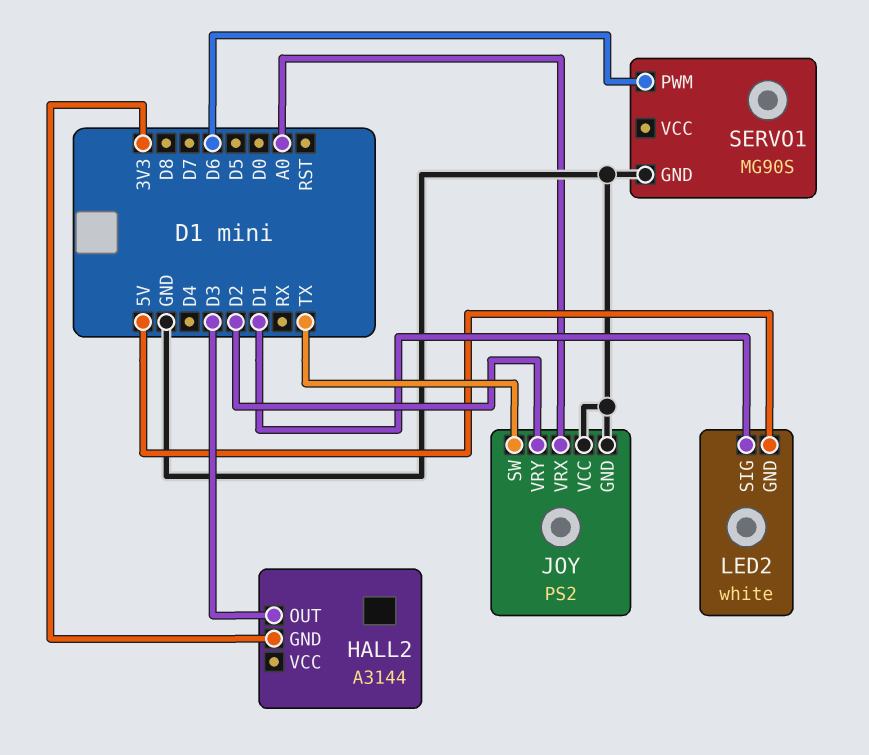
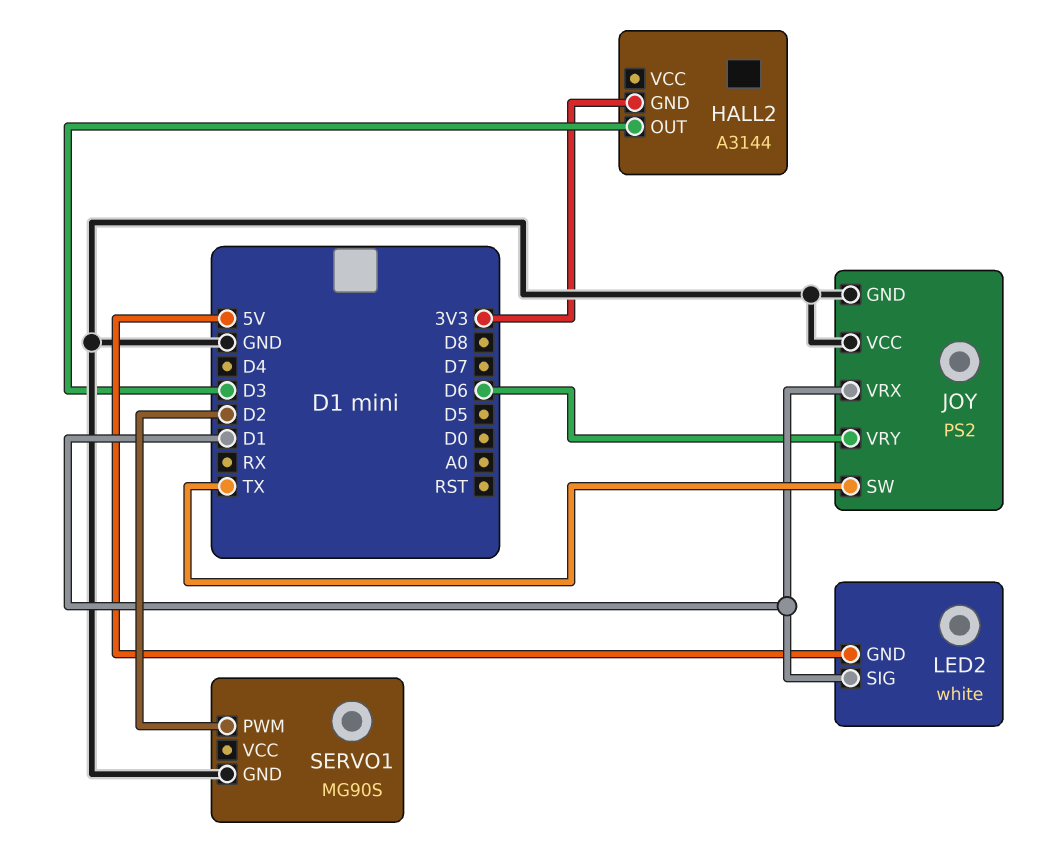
JOY pin VRX: A0 -> D1
JOY pin VRY: D2 -> D6
SERVO1 pin PWM: D6 -> D2

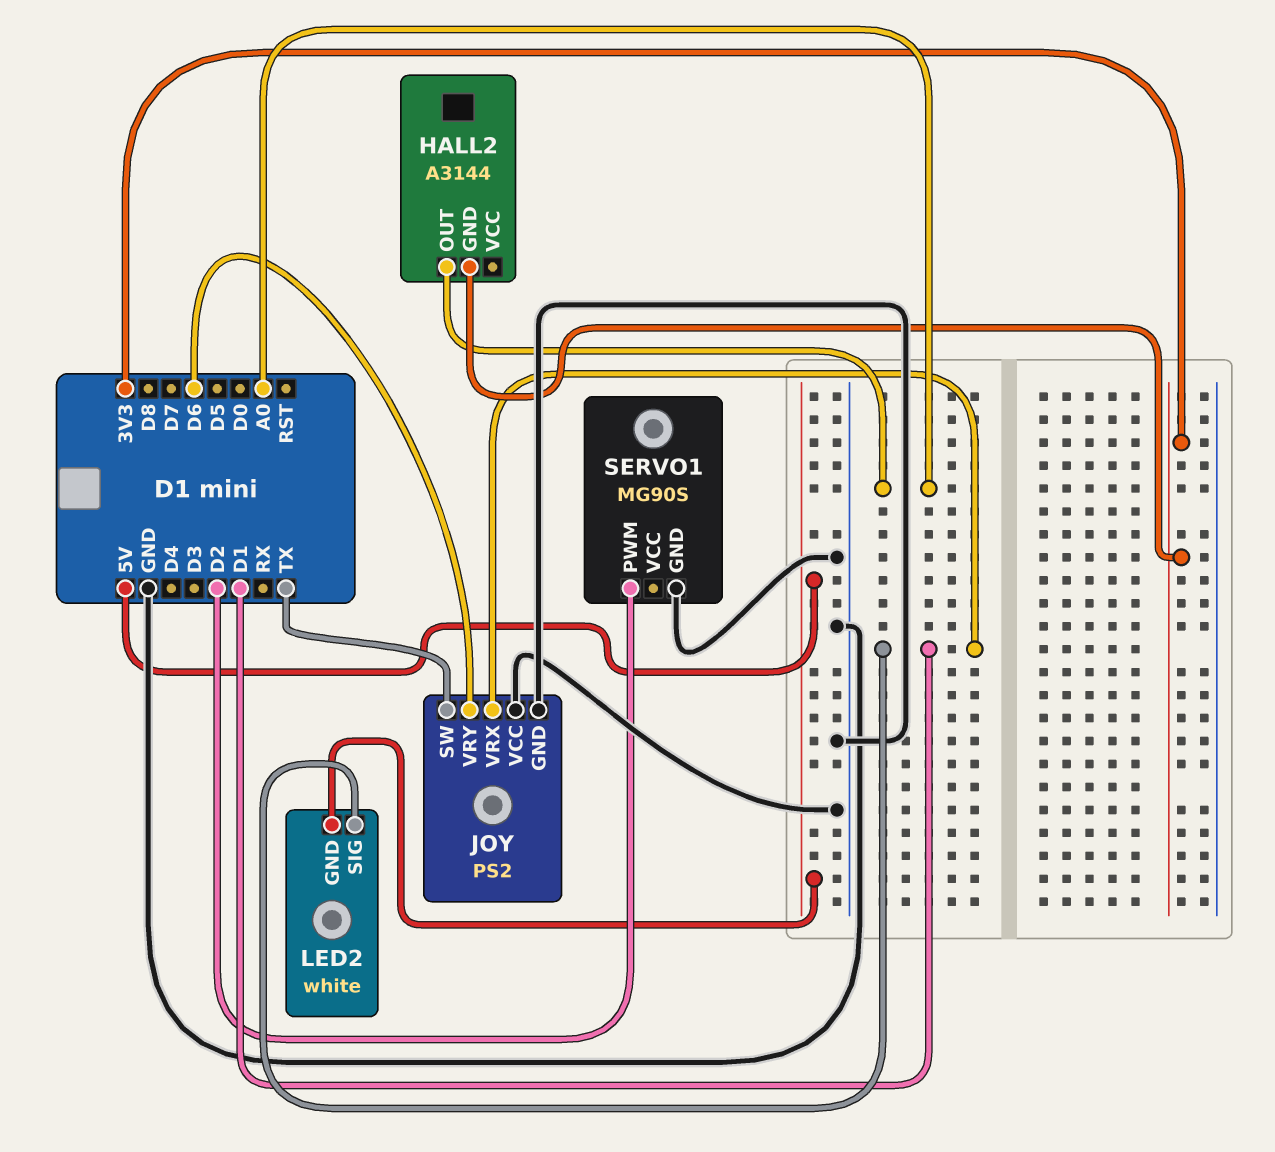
HALL2 pin OUT: D3 -> A0

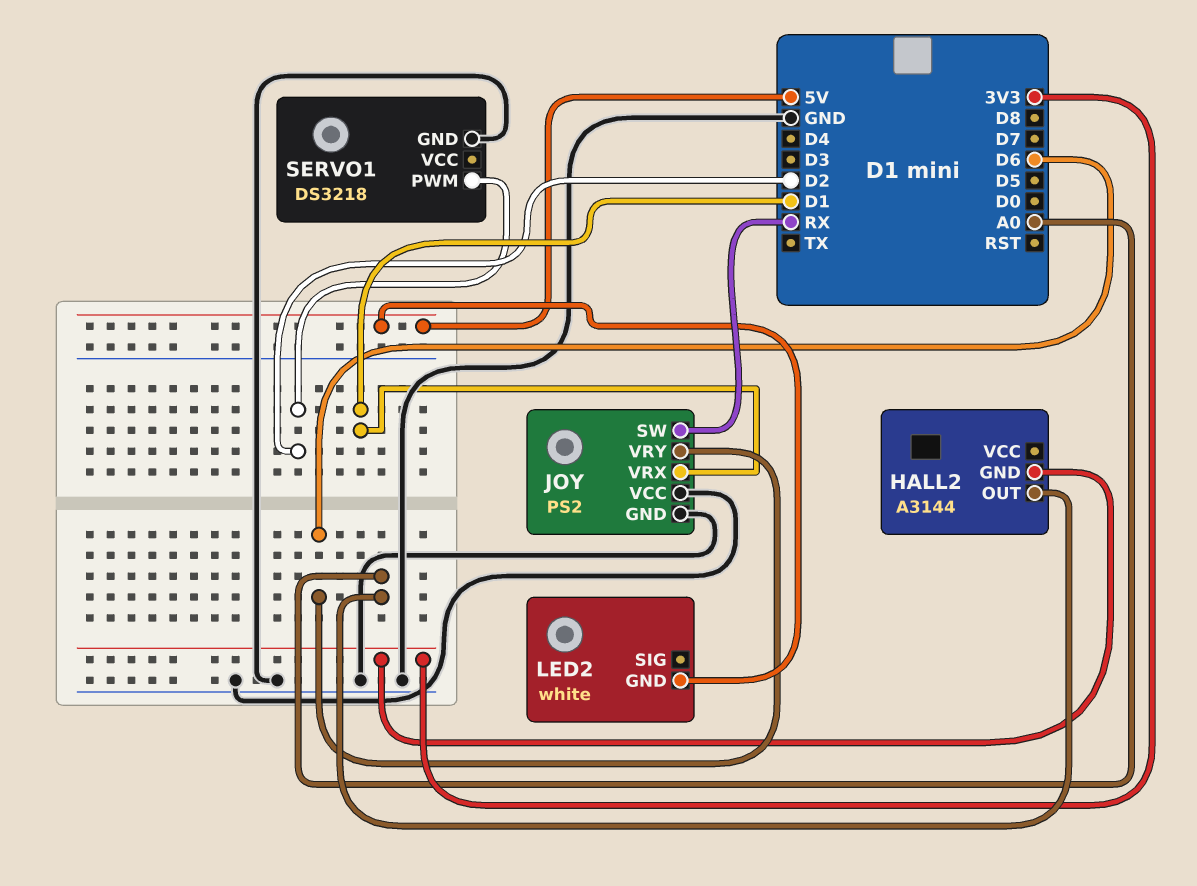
JOY pin SW: TX -> RX
LED2 pin SIG: D1 -> none
SERVO1: MG90S -> DS3218

